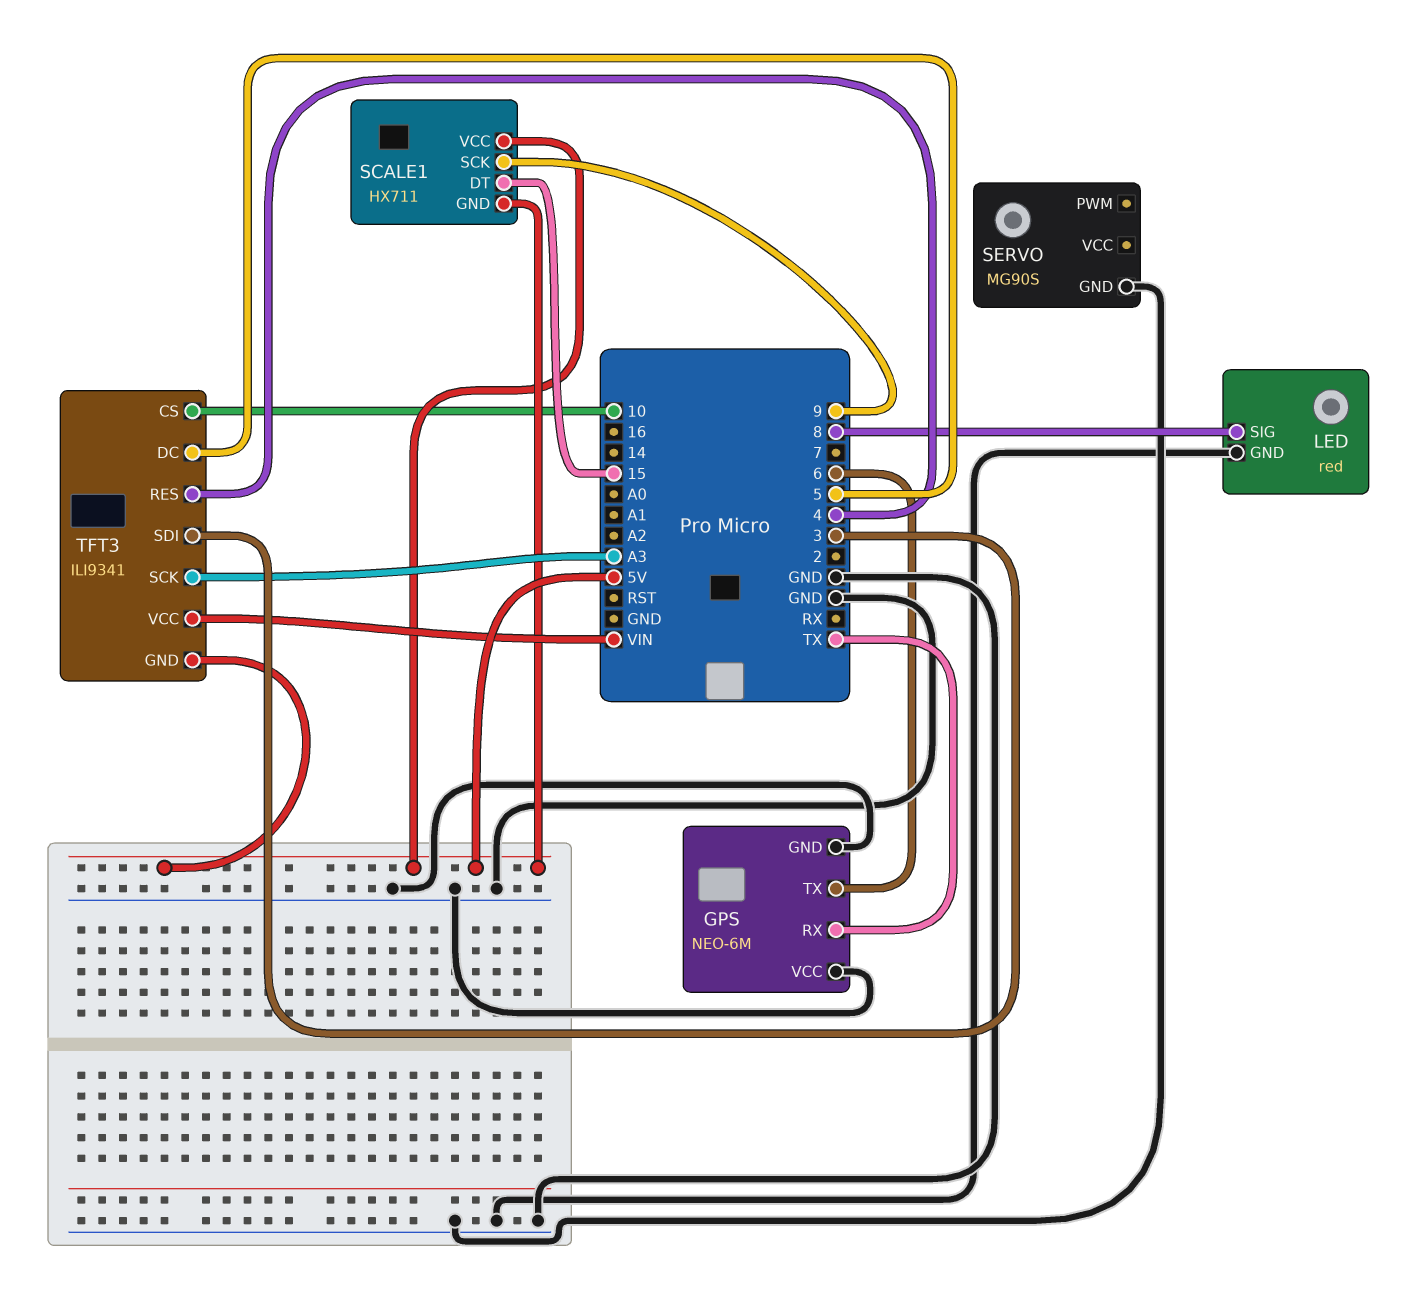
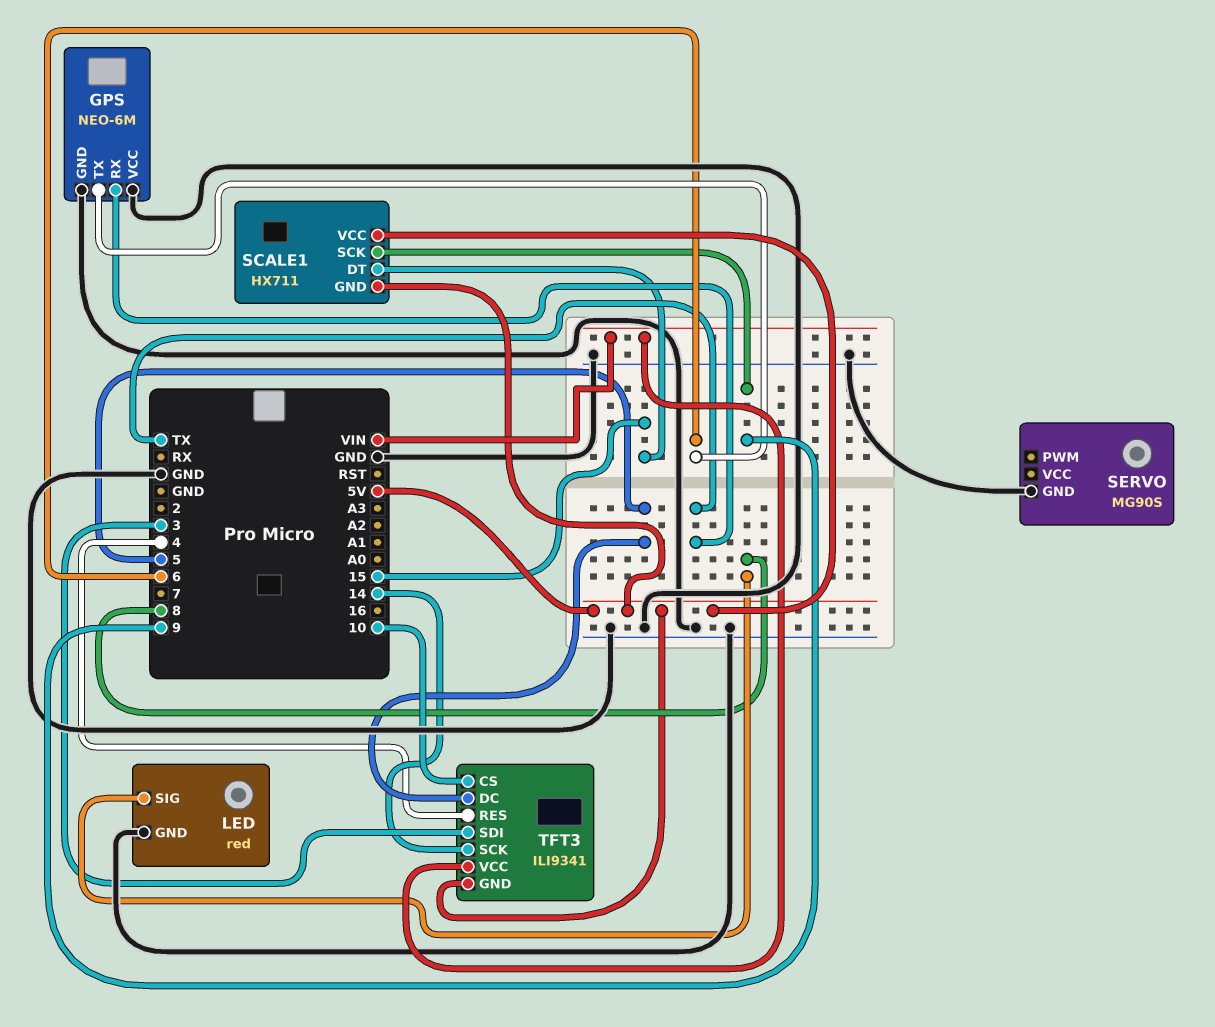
TFT3 pin SCK: A3 -> 14

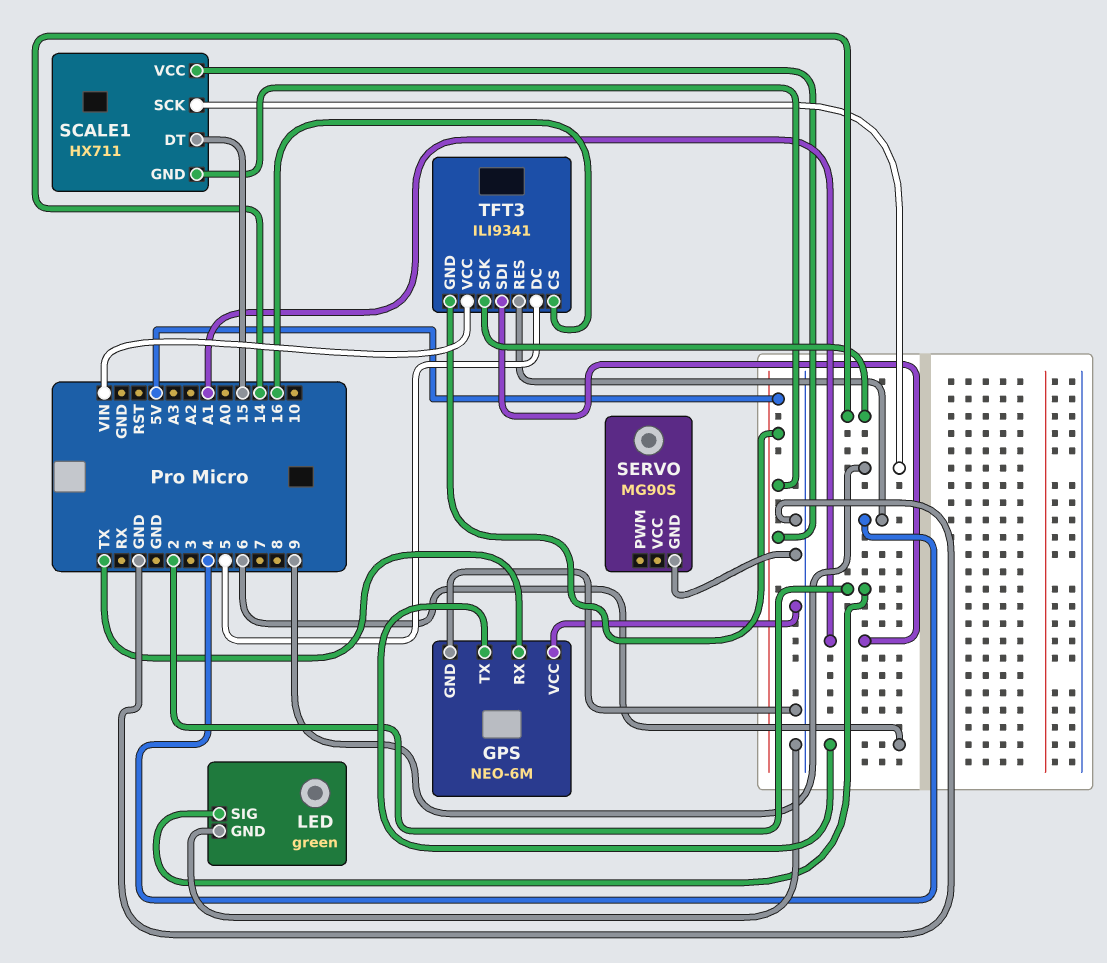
LED: red -> green
LED pin SIG: 8 -> 2
TFT3 pin CS: 10 -> 16
TFT3 pin SDI: 3 -> A1

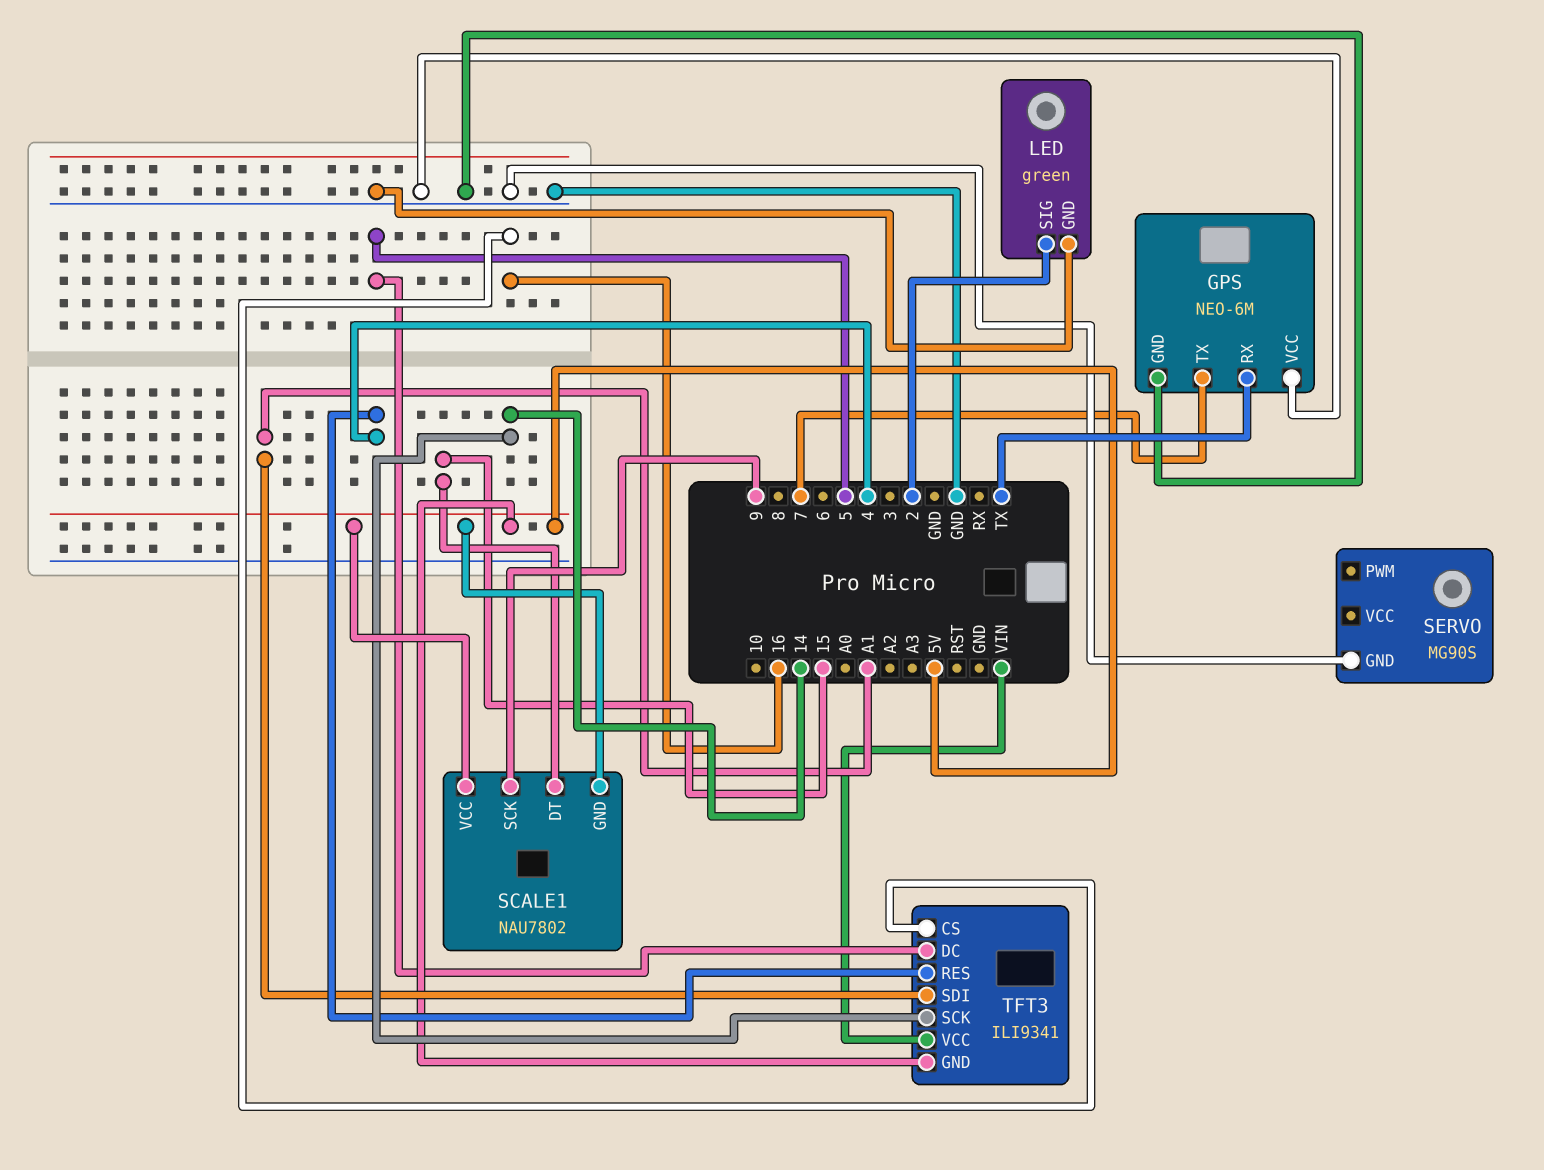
GPS pin TX: 6 -> 7
SCALE1: HX711 -> NAU7802

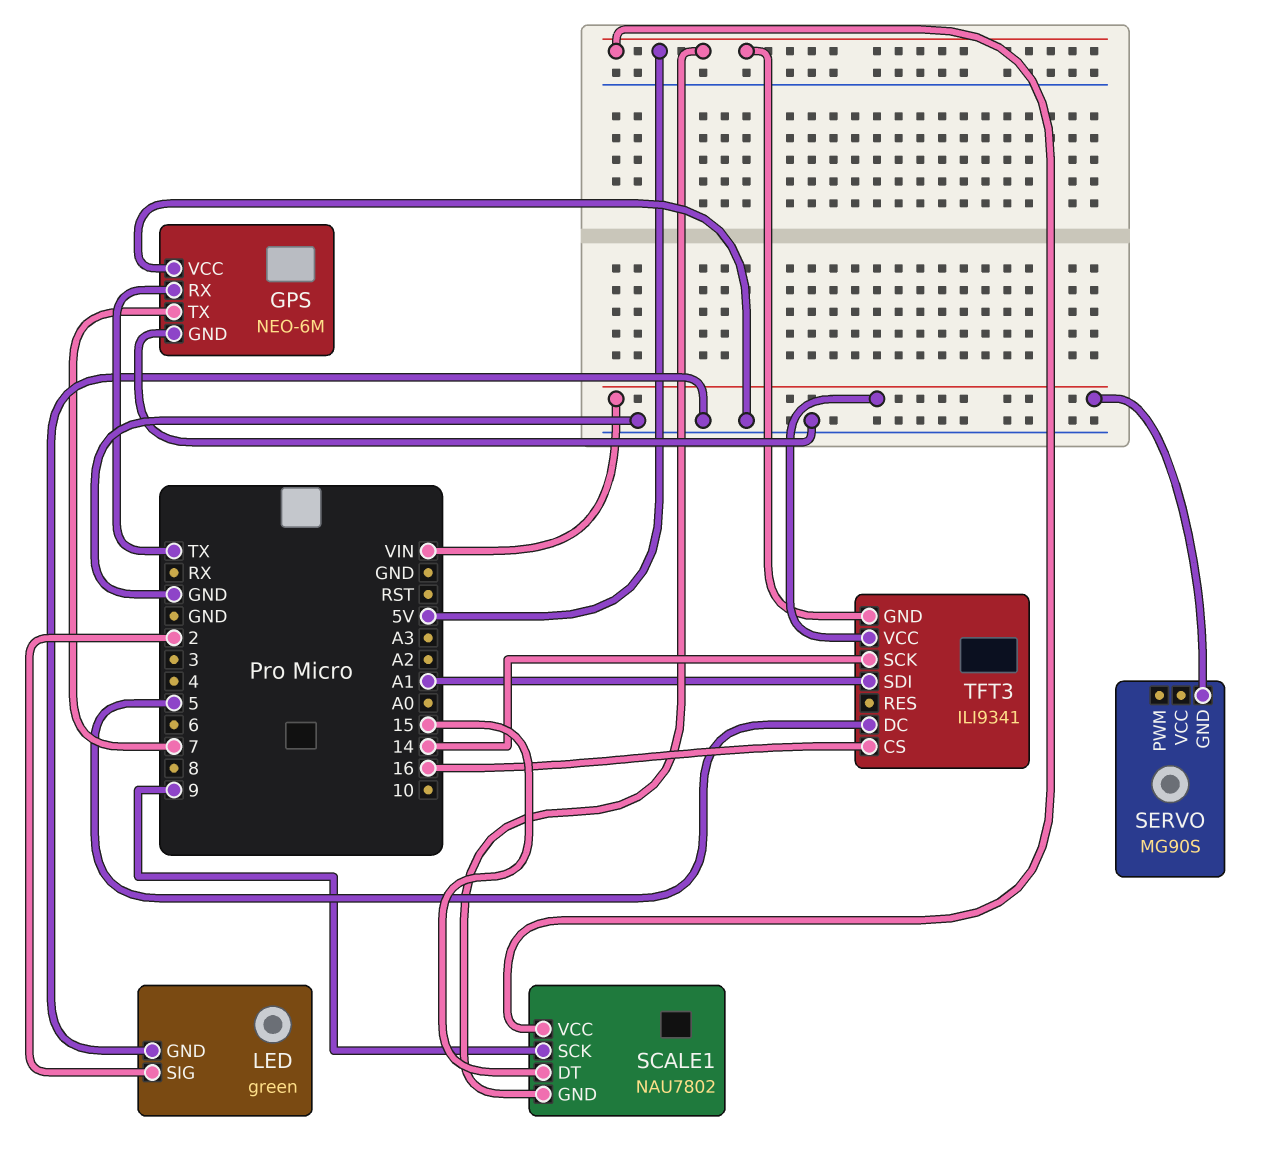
SERVO pin GND: GND -> VIN
TFT3 pin RES: 4 -> none

